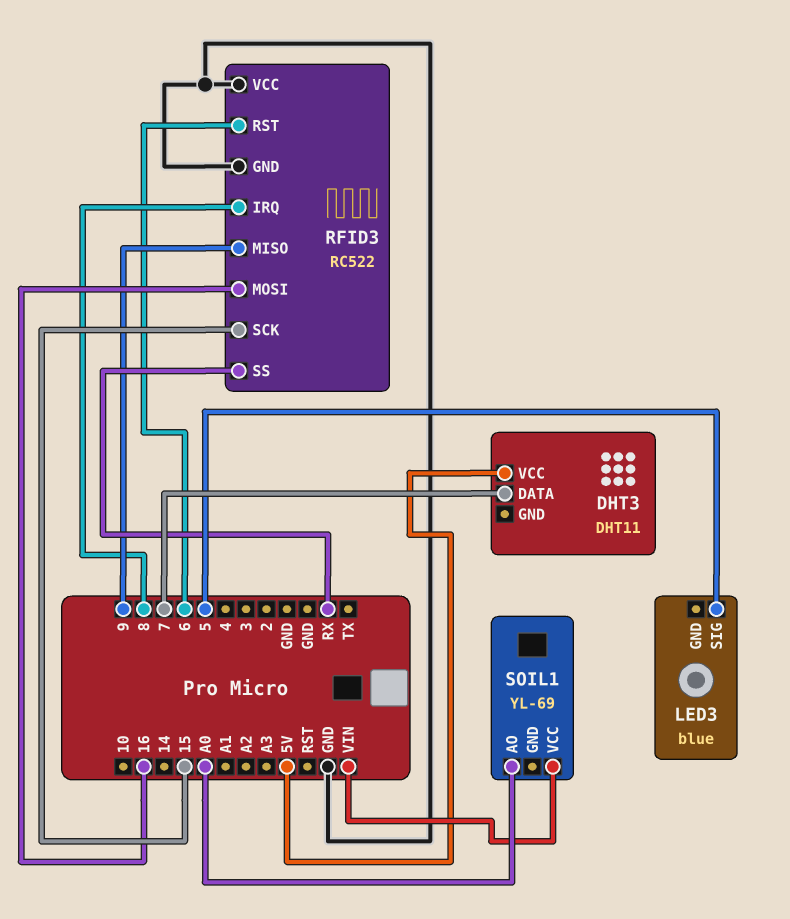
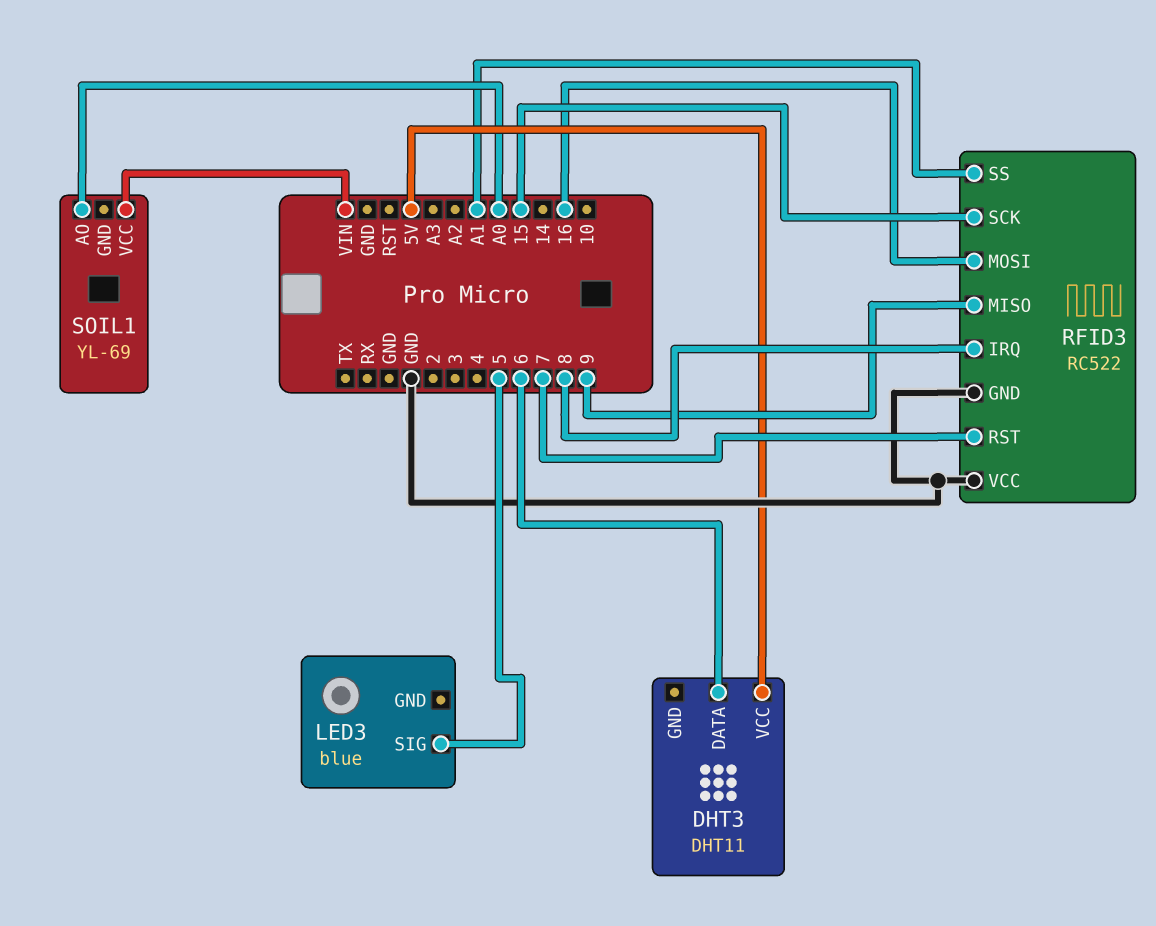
DHT3 pin DATA: 7 -> 6
RFID3 pin RST: 6 -> 7
RFID3 pin SS: RX -> A1

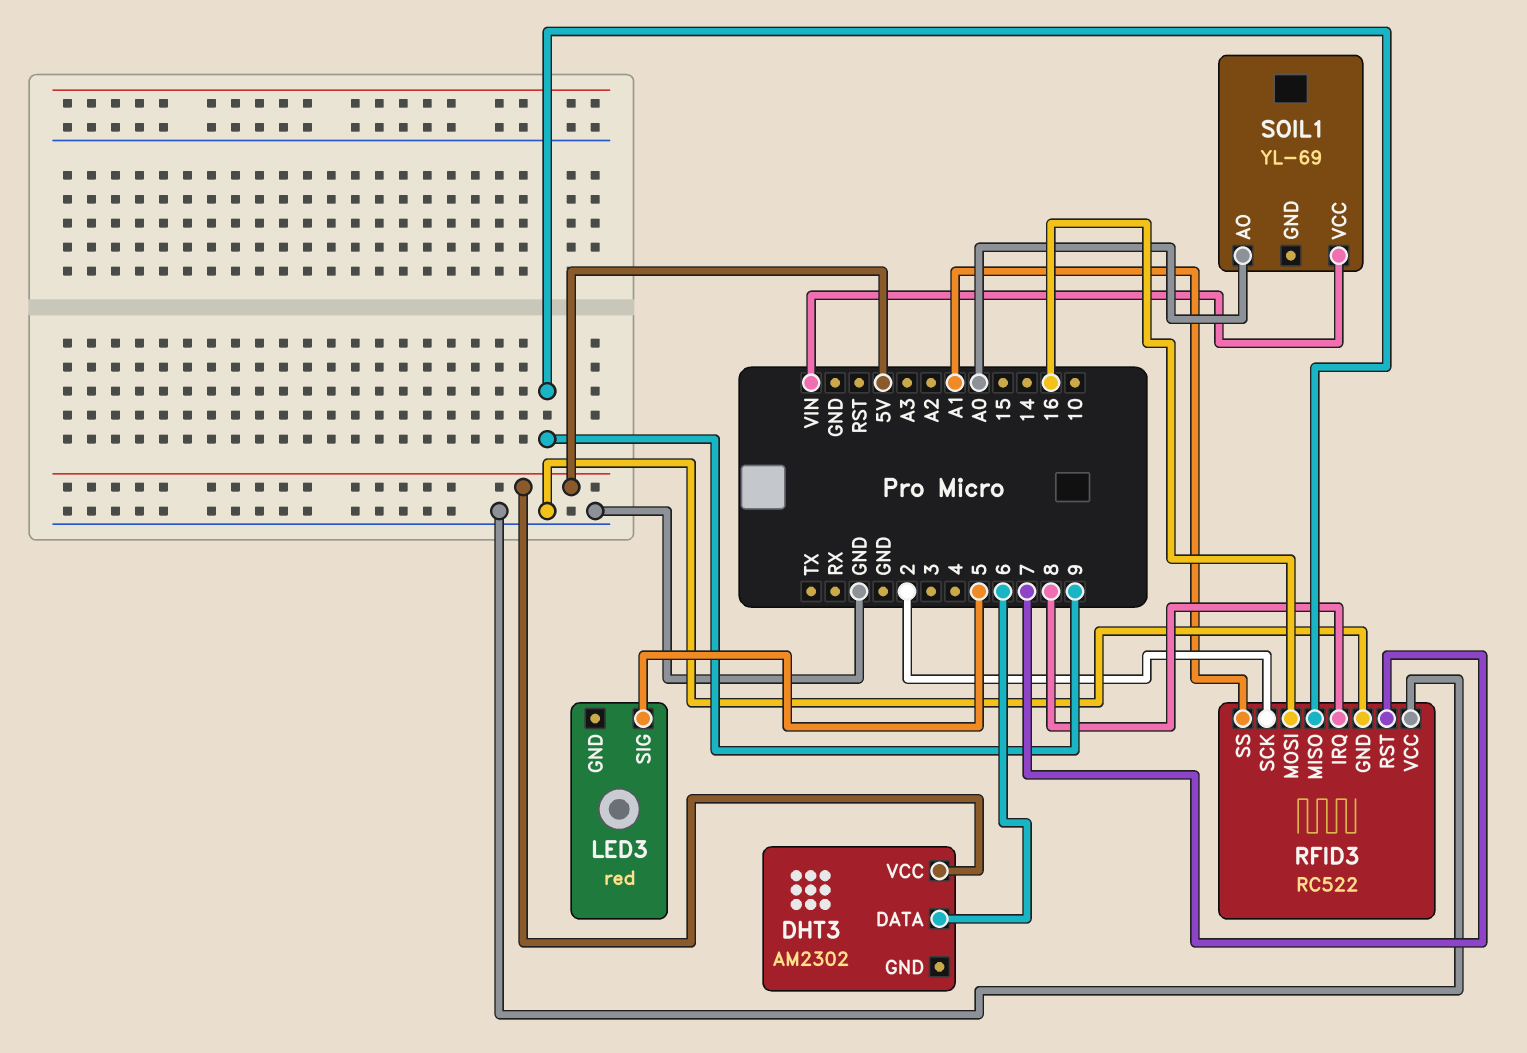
DHT3: DHT11 -> AM2302
LED3: blue -> red
RFID3 pin SCK: 15 -> 2

